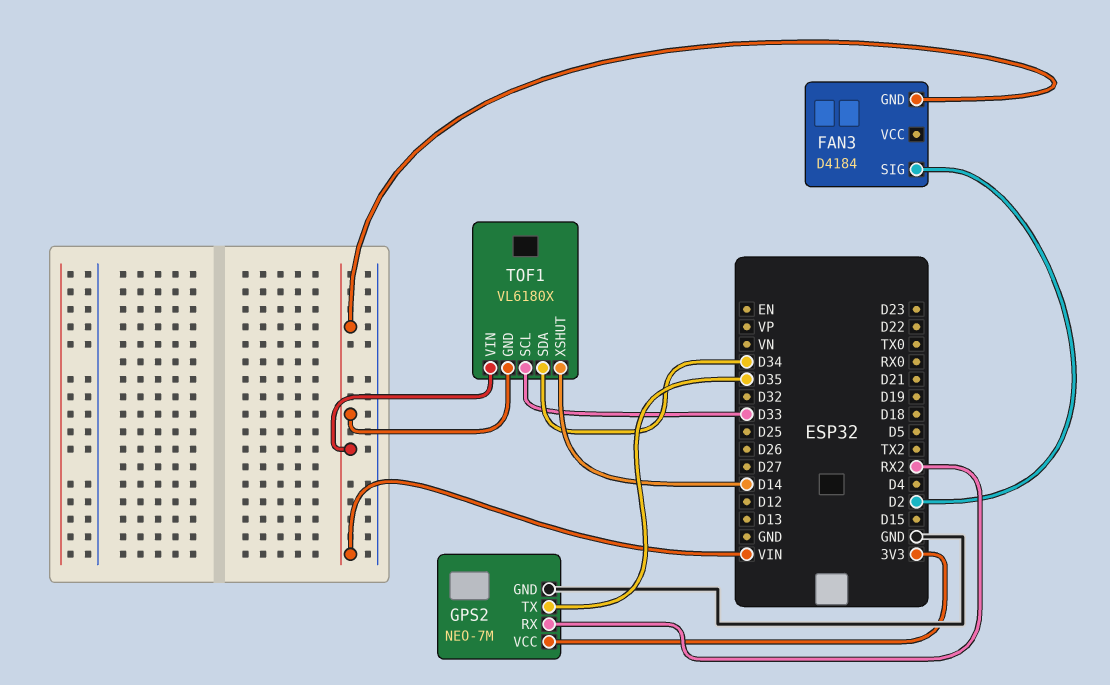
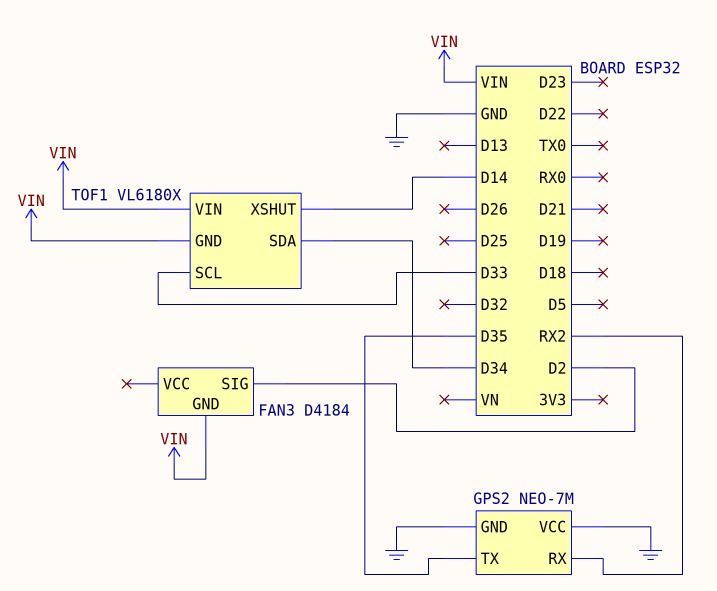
GPS2 pin VCC: 3V3 -> GND

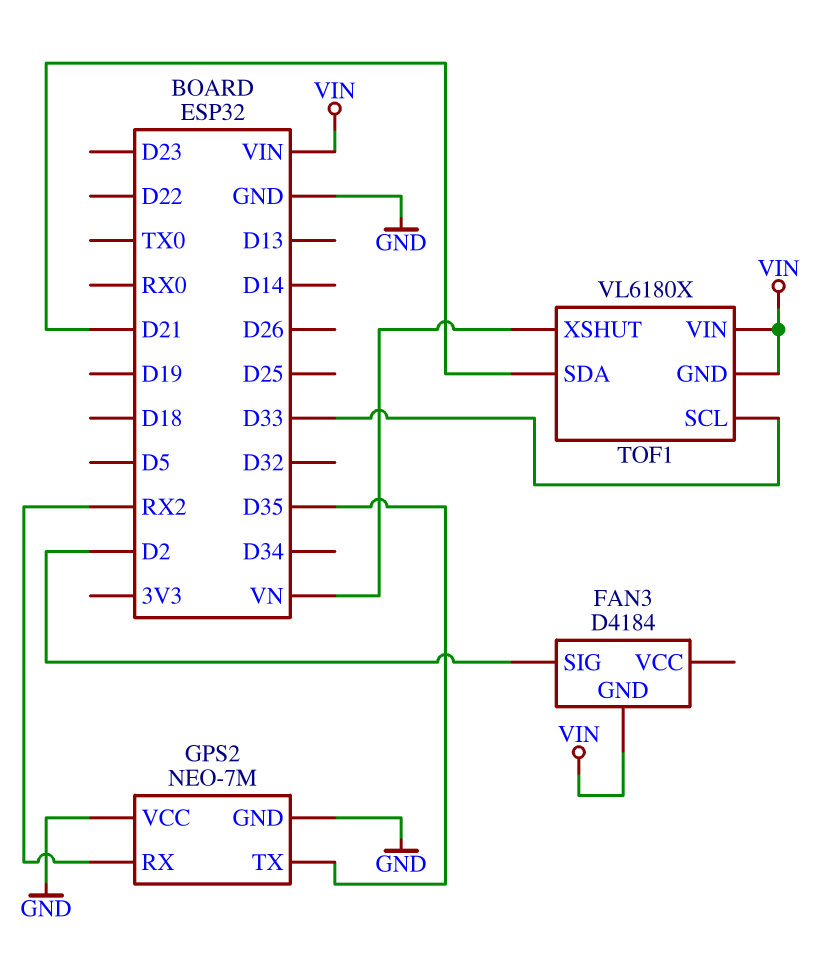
TOF1 pin SDA: D34 -> D21
TOF1 pin XSHUT: D14 -> VN

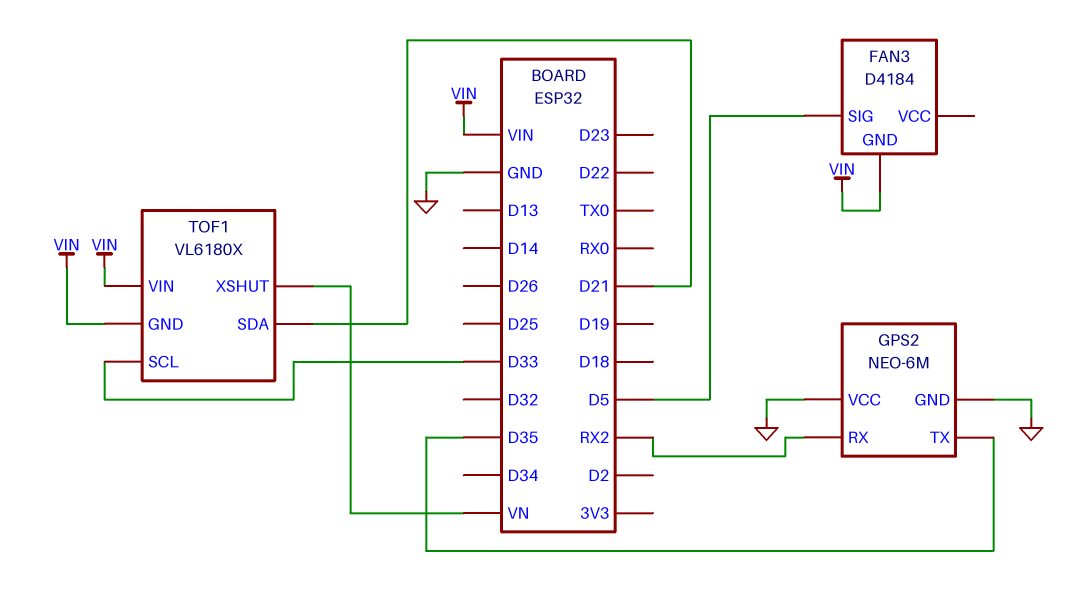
FAN3 pin SIG: D2 -> D5
GPS2: NEO-7M -> NEO-6M

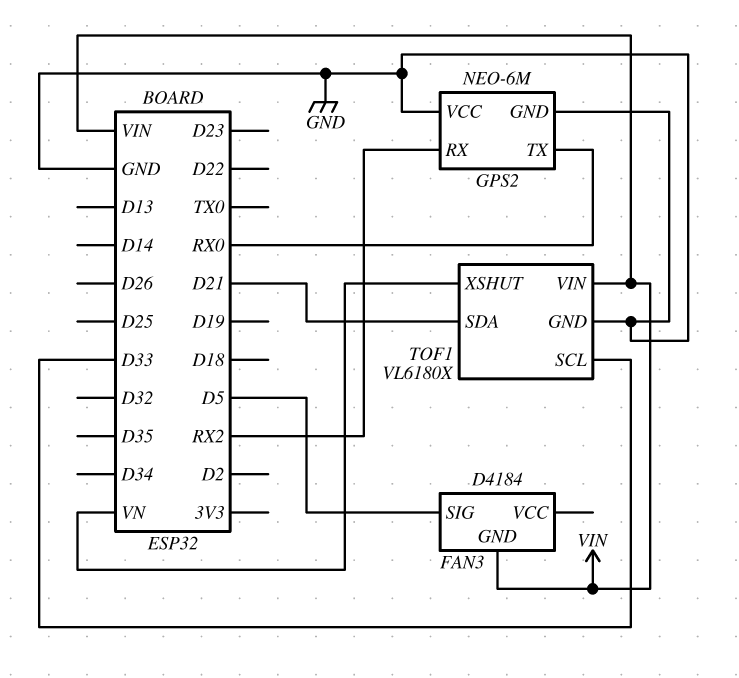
GPS2 pin TX: D35 -> RX0
TOF1 pin GND: VIN -> GND

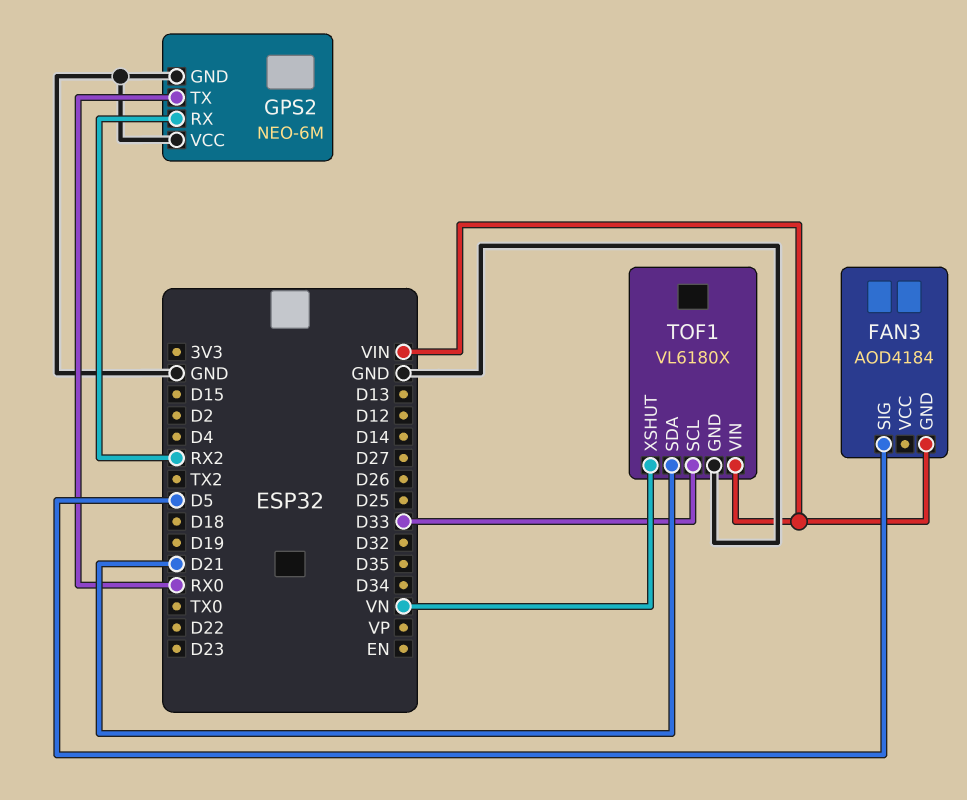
FAN3: D4184 -> AOD4184

